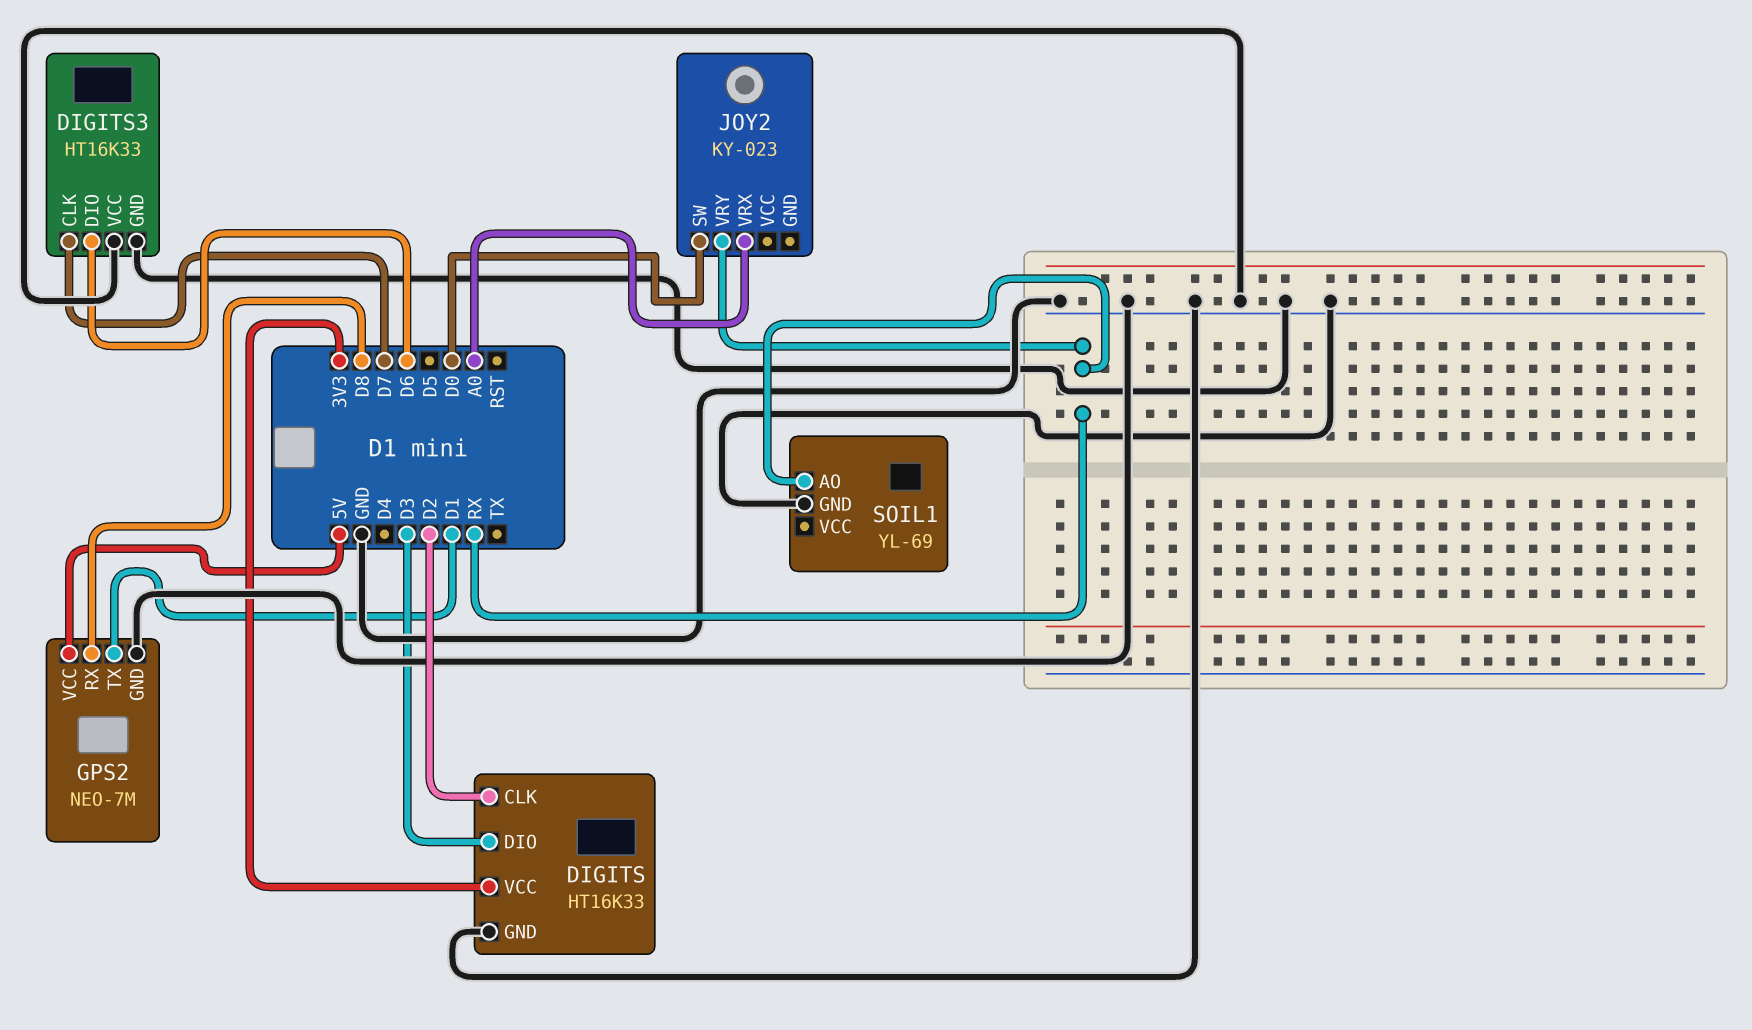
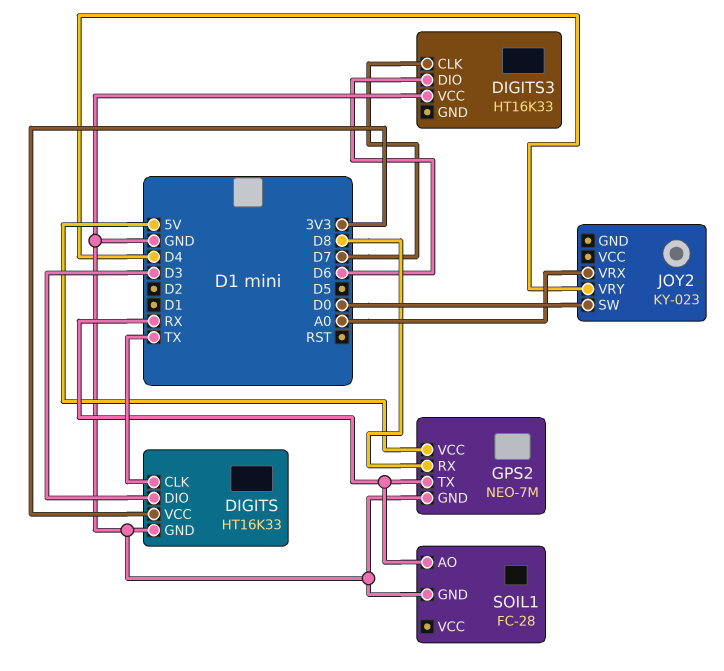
DIGITS pin CLK: D2 -> TX
DIGITS3 pin GND: GND -> none
GPS2 pin TX: D1 -> RX
JOY2 pin VRY: RX -> D4
SOIL1: YL-69 -> FC-28

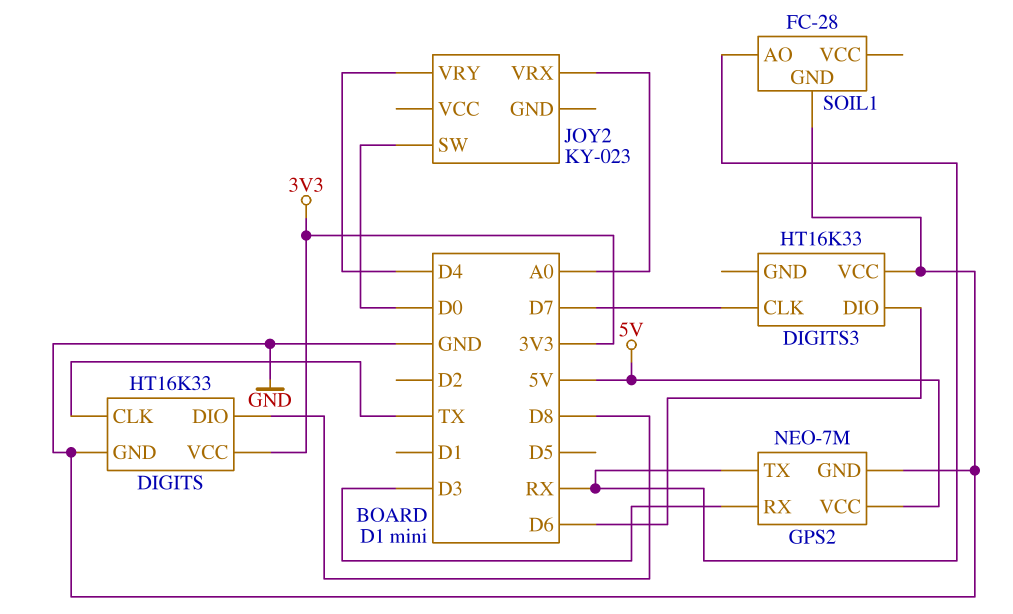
DIGITS pin DIO: D3 -> D8
GPS2 pin RX: D8 -> D3

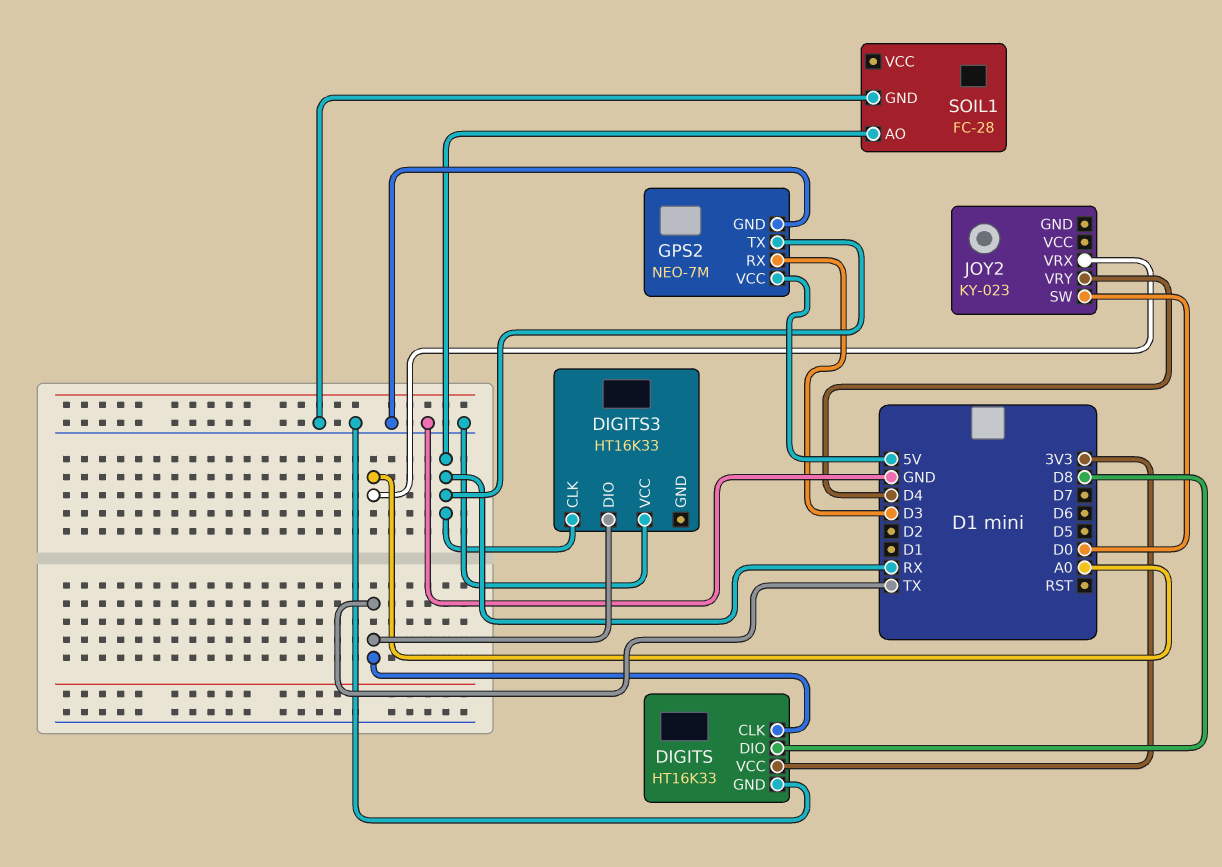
DIGITS3 pin CLK: D7 -> RX
DIGITS3 pin DIO: D6 -> TX

